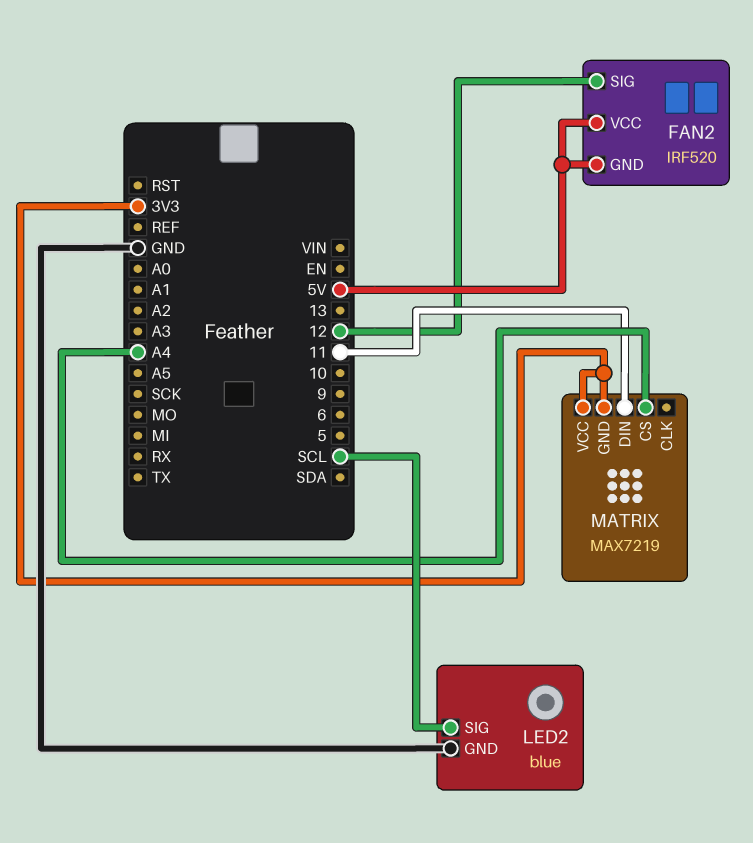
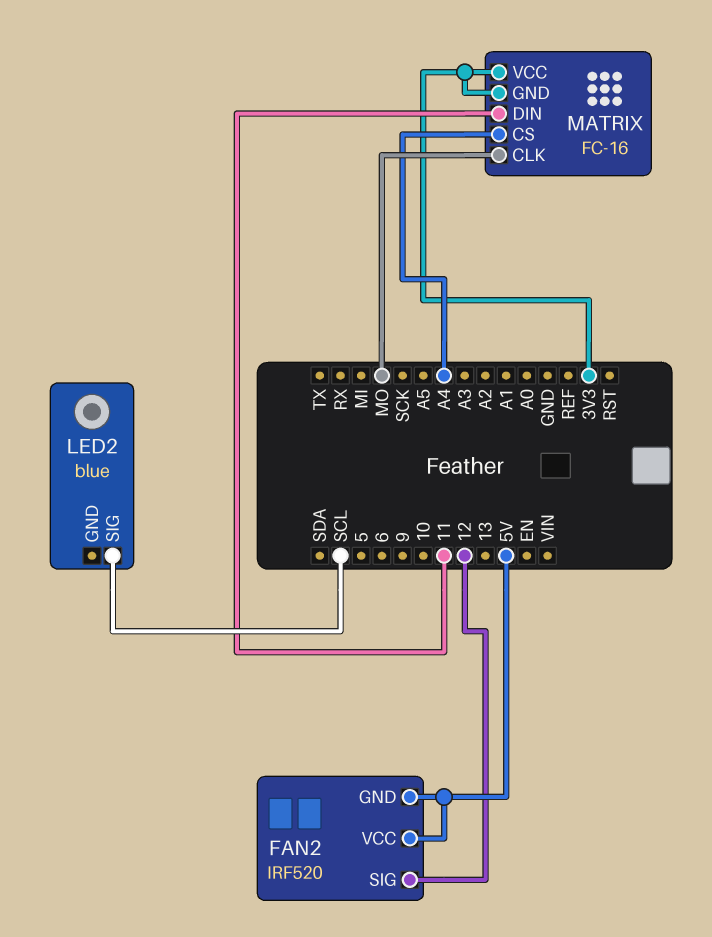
LED2 pin GND: GND -> none
MATRIX: MAX7219 -> FC-16
MATRIX pin CLK: none -> MO

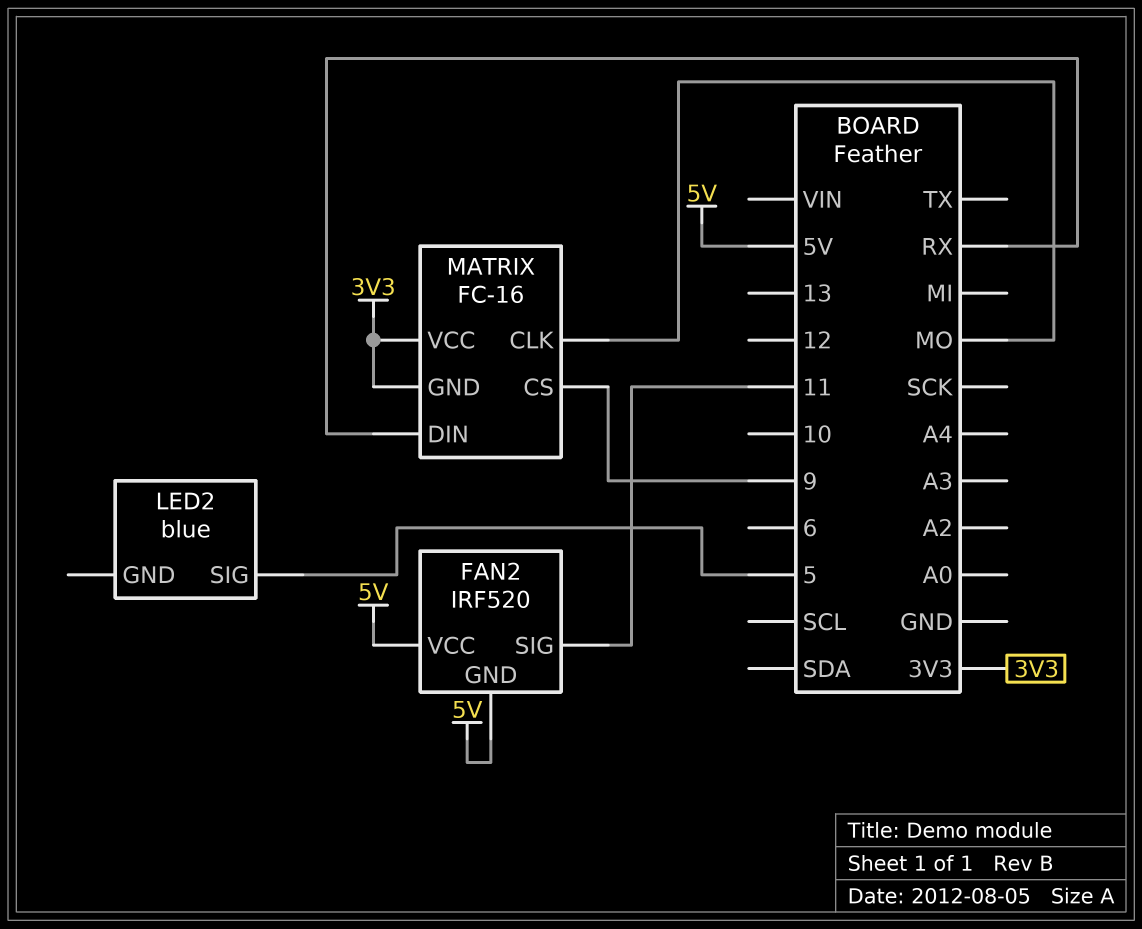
FAN2 pin SIG: 12 -> 11
LED2 pin SIG: SCL -> 5
MATRIX pin CS: A4 -> 9
MATRIX pin DIN: 11 -> RX

